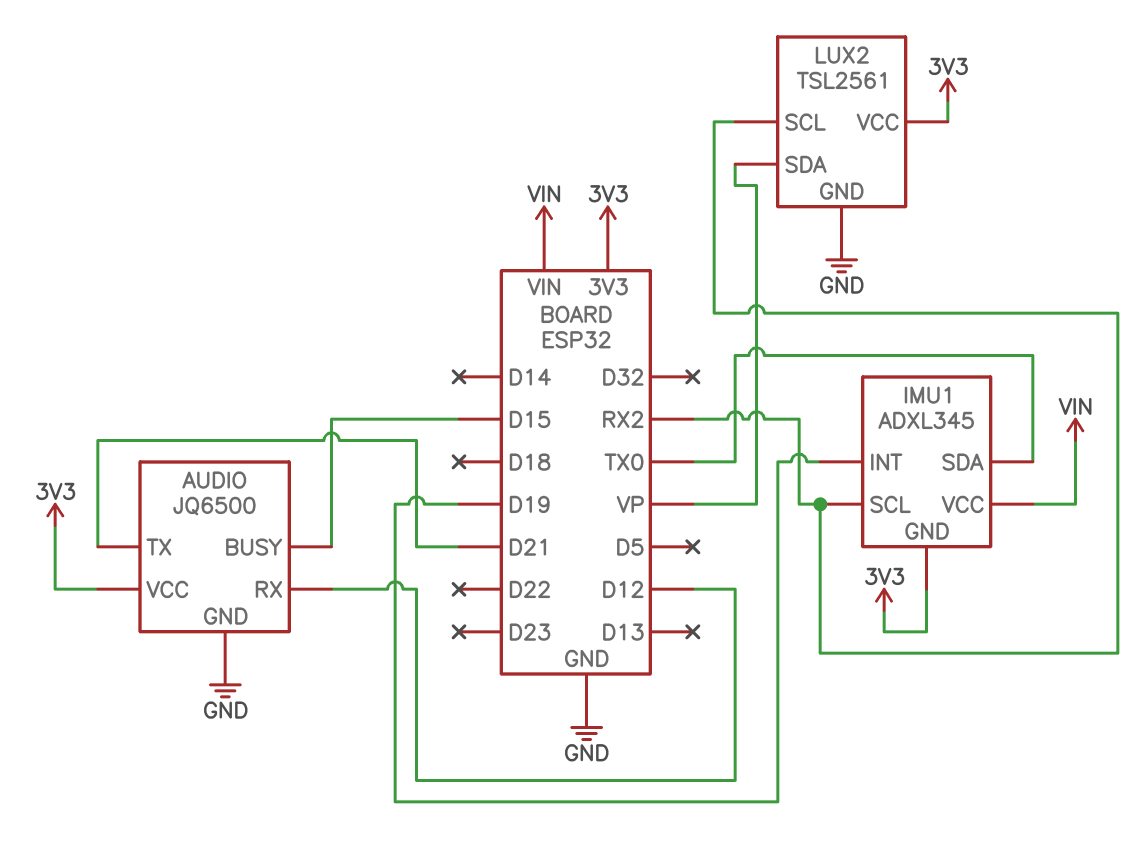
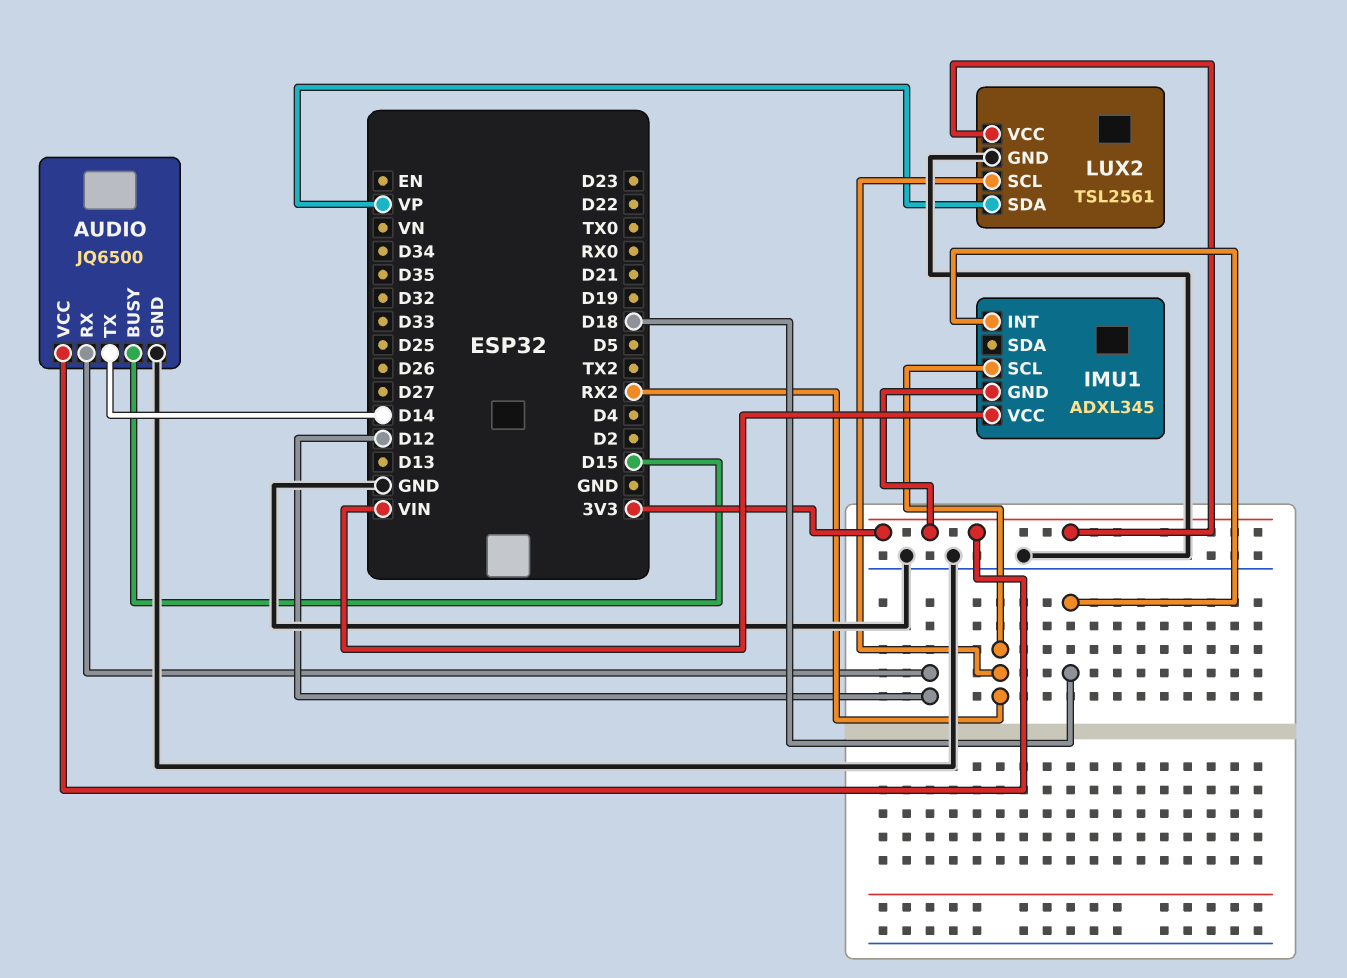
AUDIO pin TX: D21 -> D14
IMU1 pin INT: D19 -> D18
IMU1 pin SDA: TX0 -> none

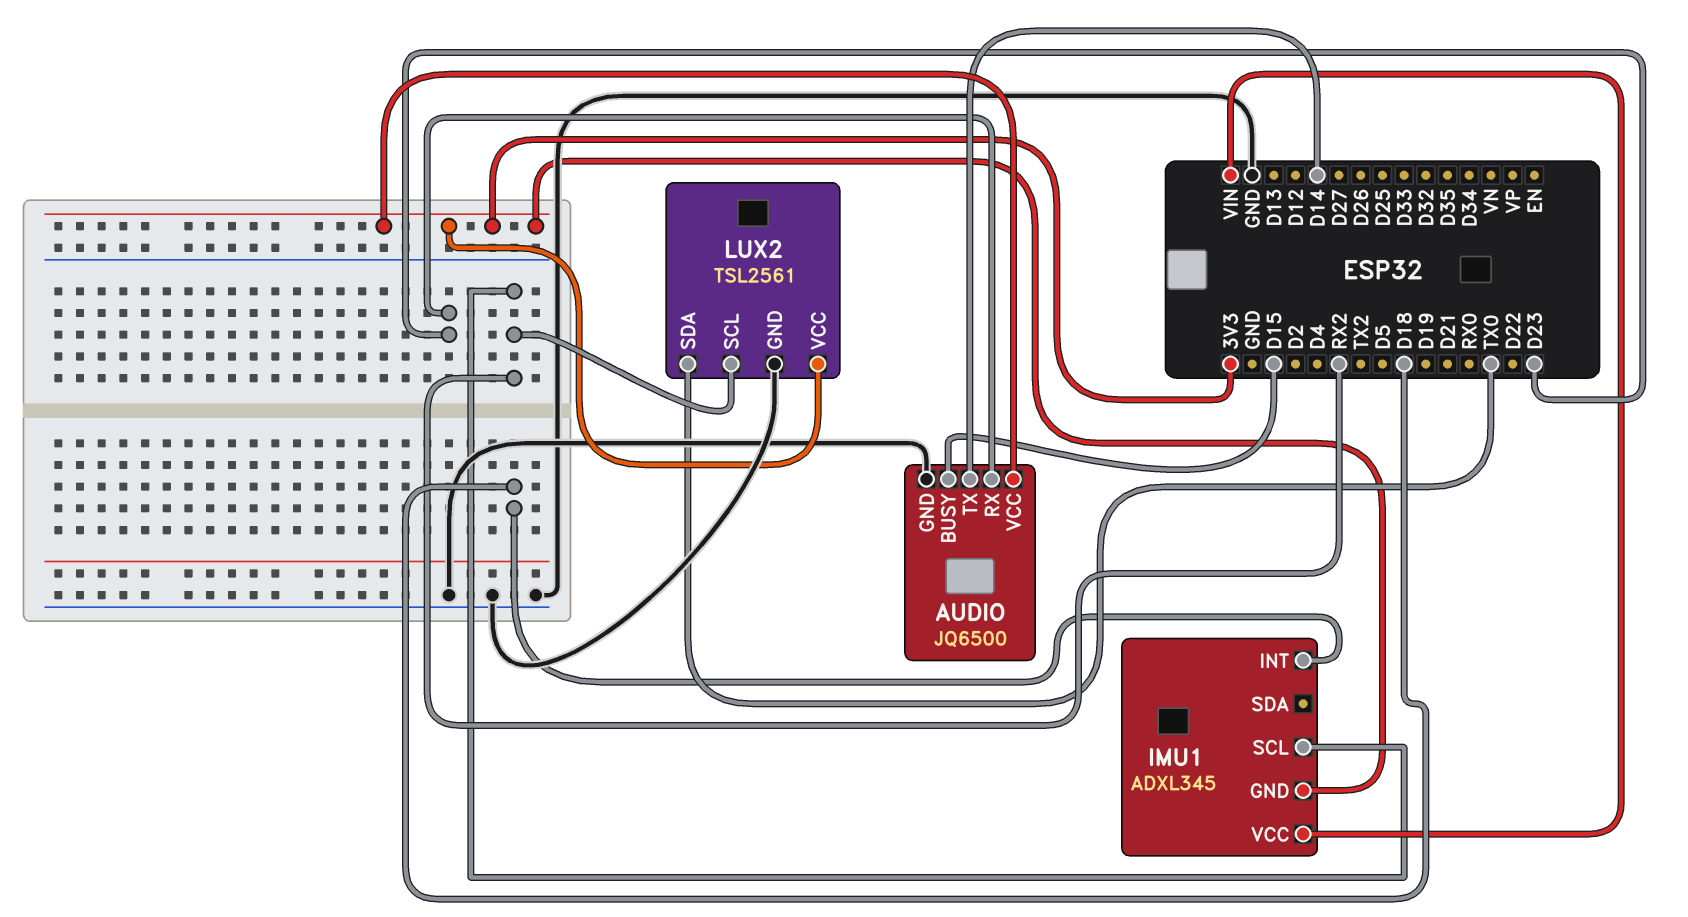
AUDIO pin RX: D12 -> D23
LUX2 pin SDA: VP -> TX0

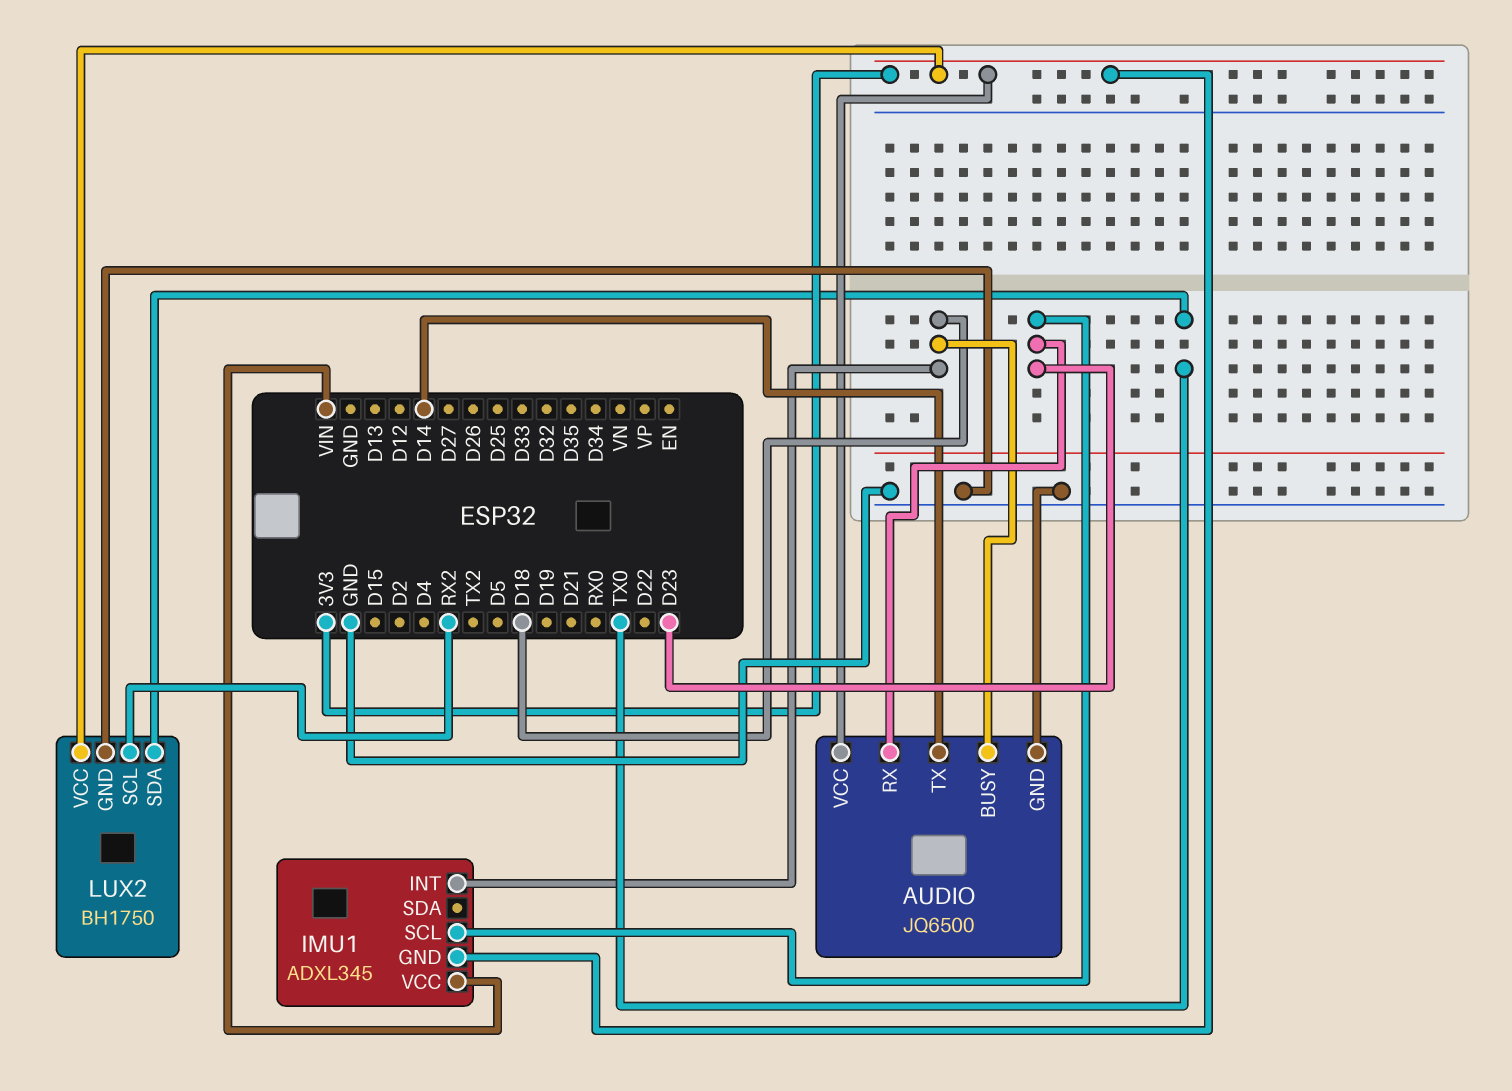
AUDIO pin BUSY: D15 -> D18
IMU1 pin SCL: RX2 -> D23
LUX2: TSL2561 -> BH1750

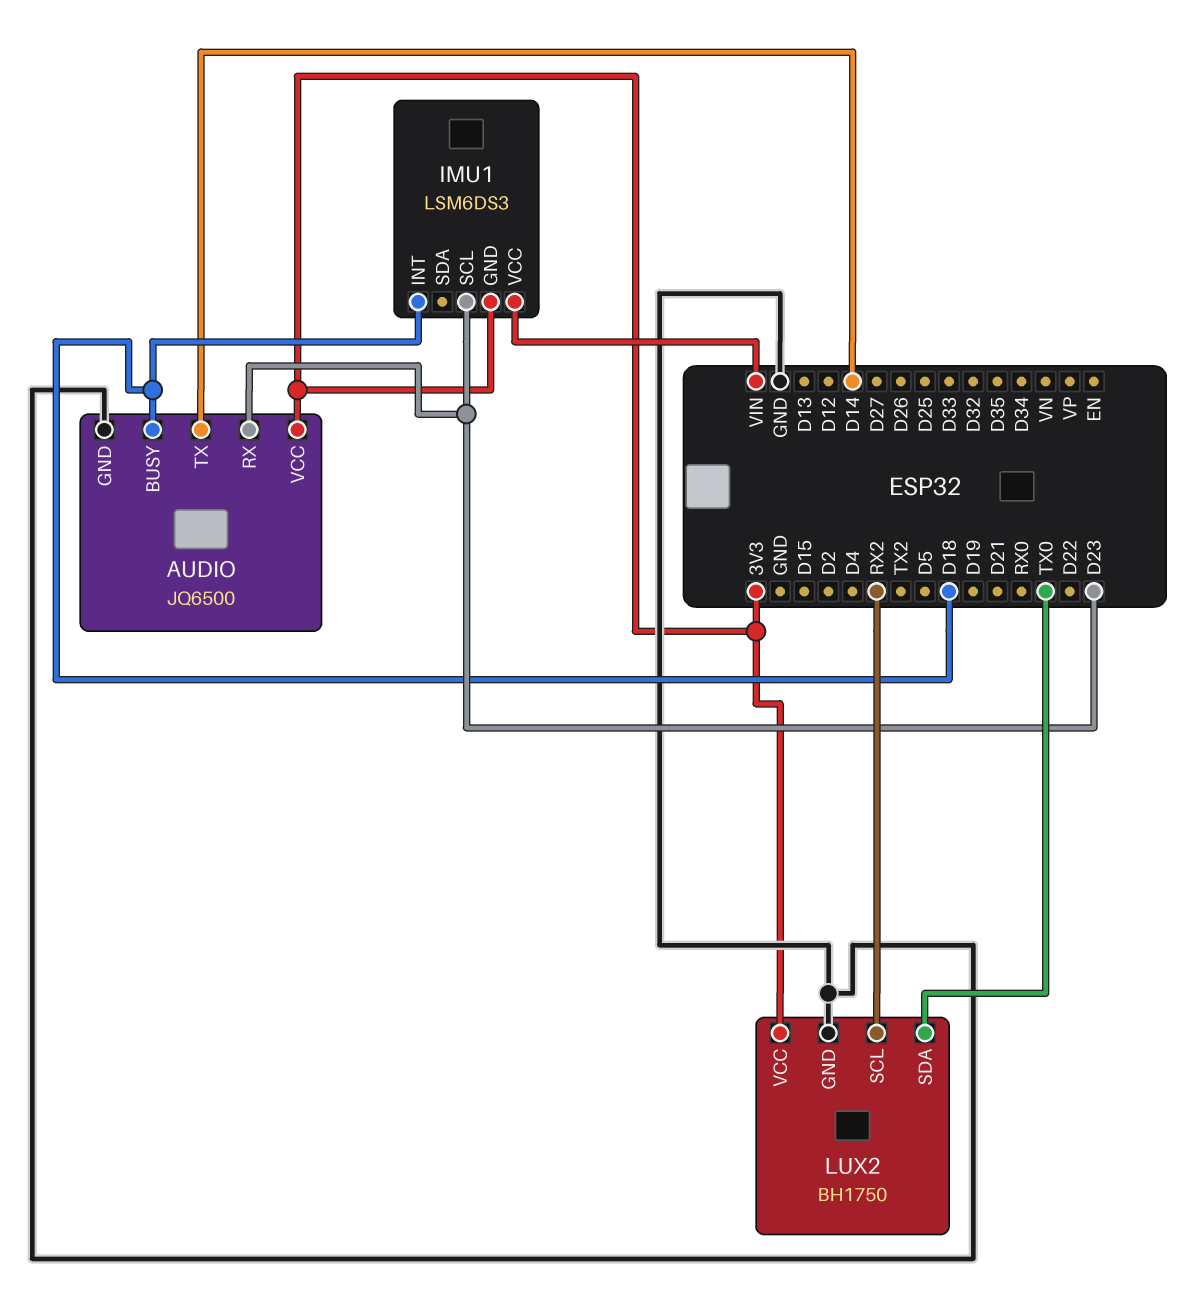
IMU1: ADXL345 -> LSM6DS3

